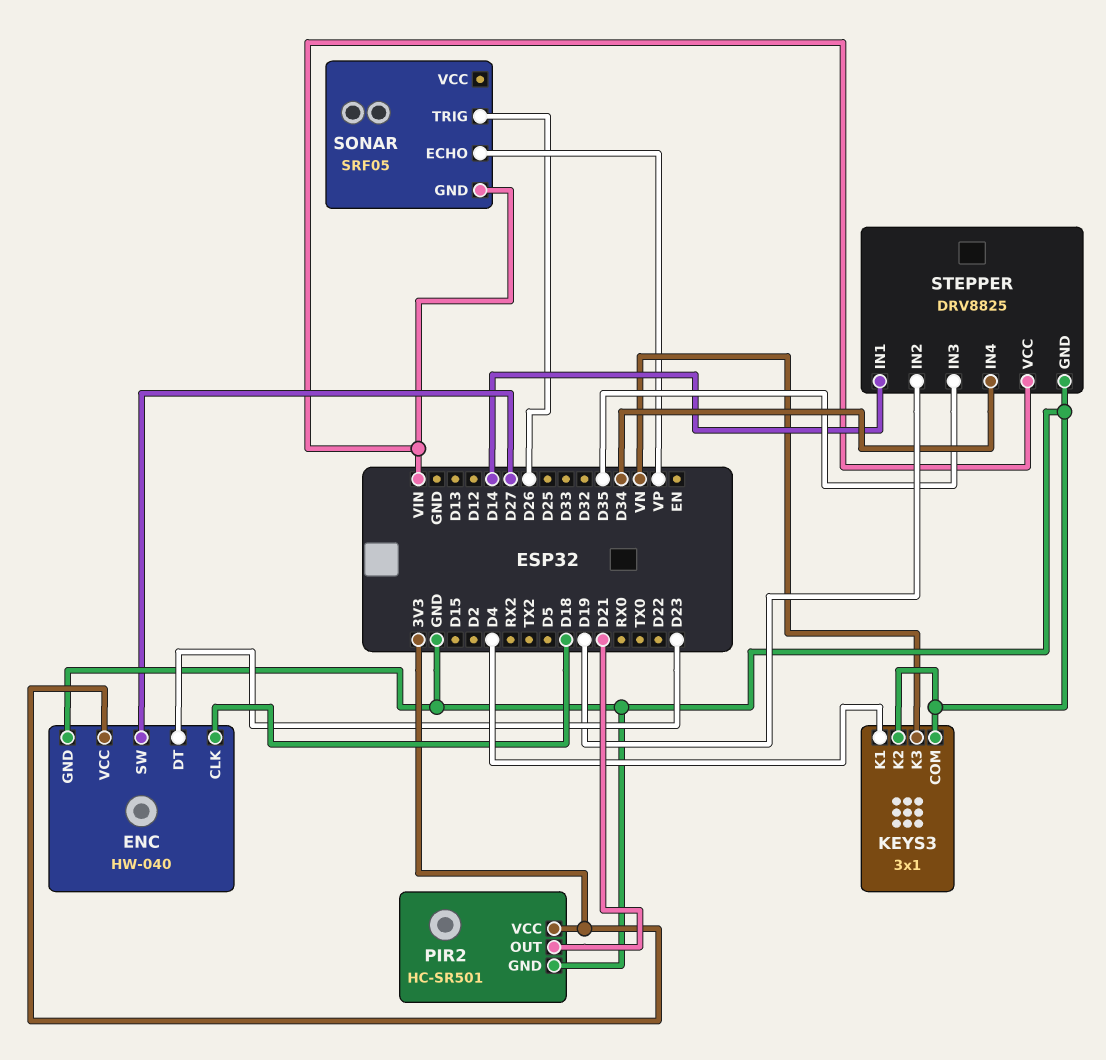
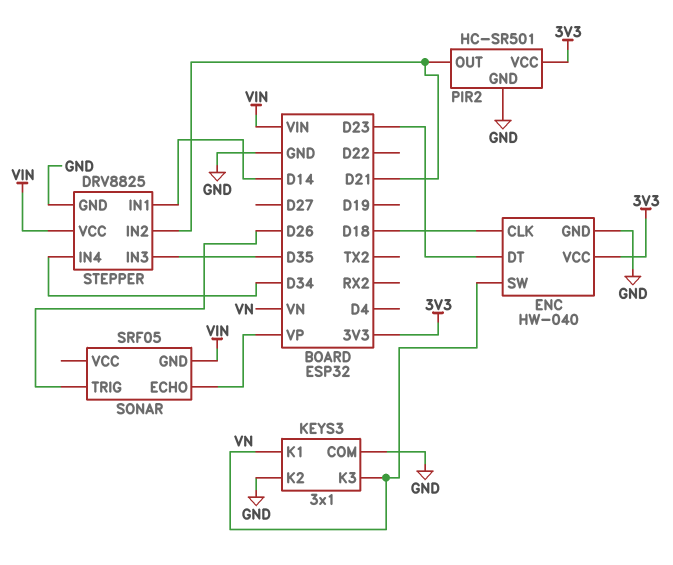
ENC pin SW: D27 -> VN
KEYS3 pin K1: D4 -> VN
STEPPER pin IN2: D19 -> D21

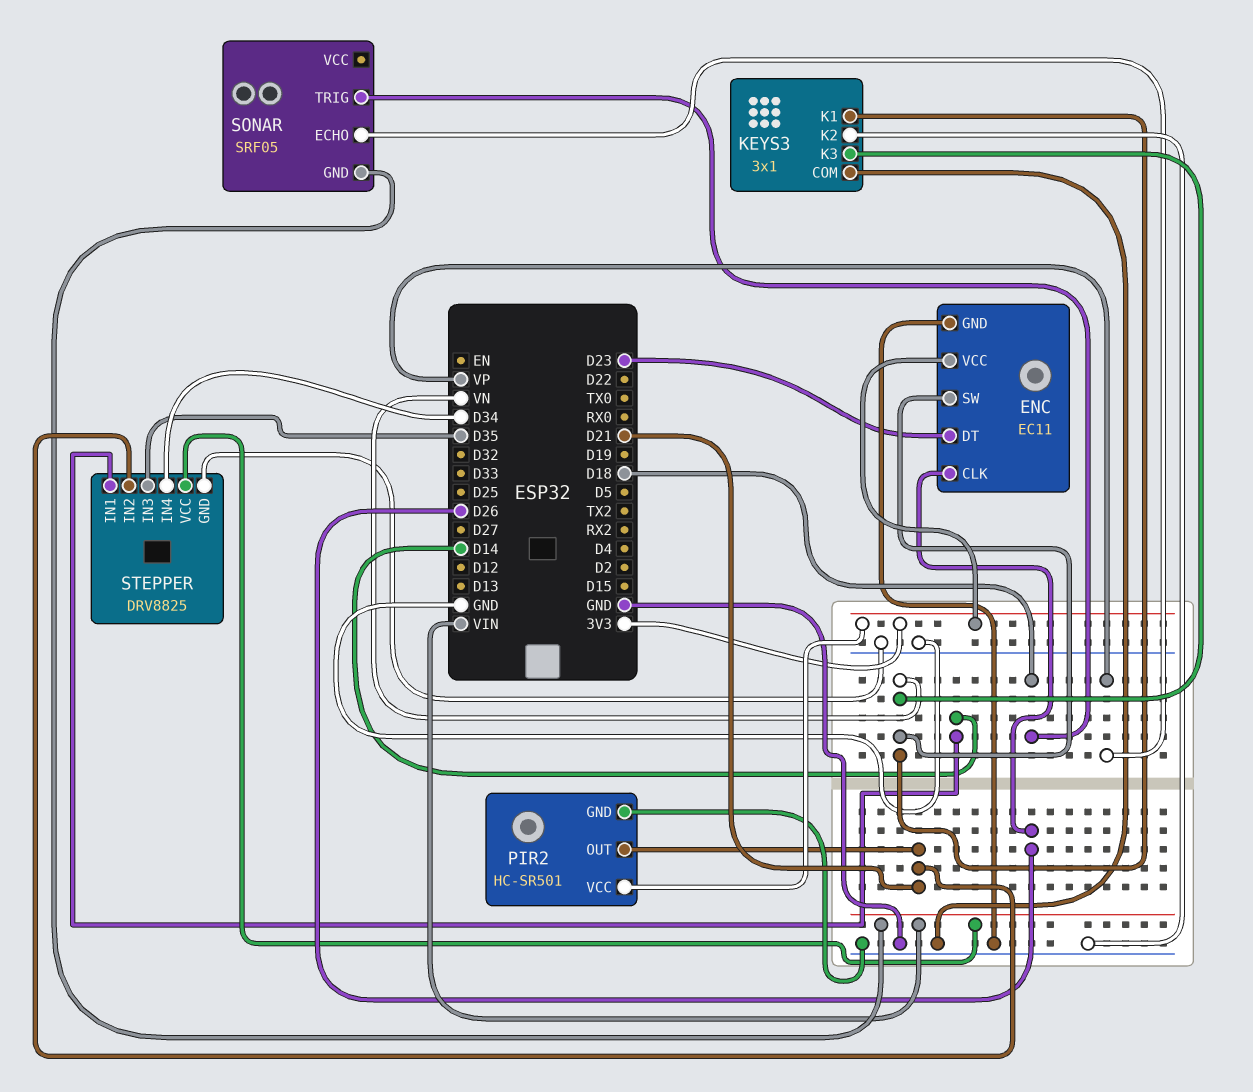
ENC: HW-040 -> EC11
ENC pin CLK: D18 -> D26
SONAR pin TRIG: D26 -> D18

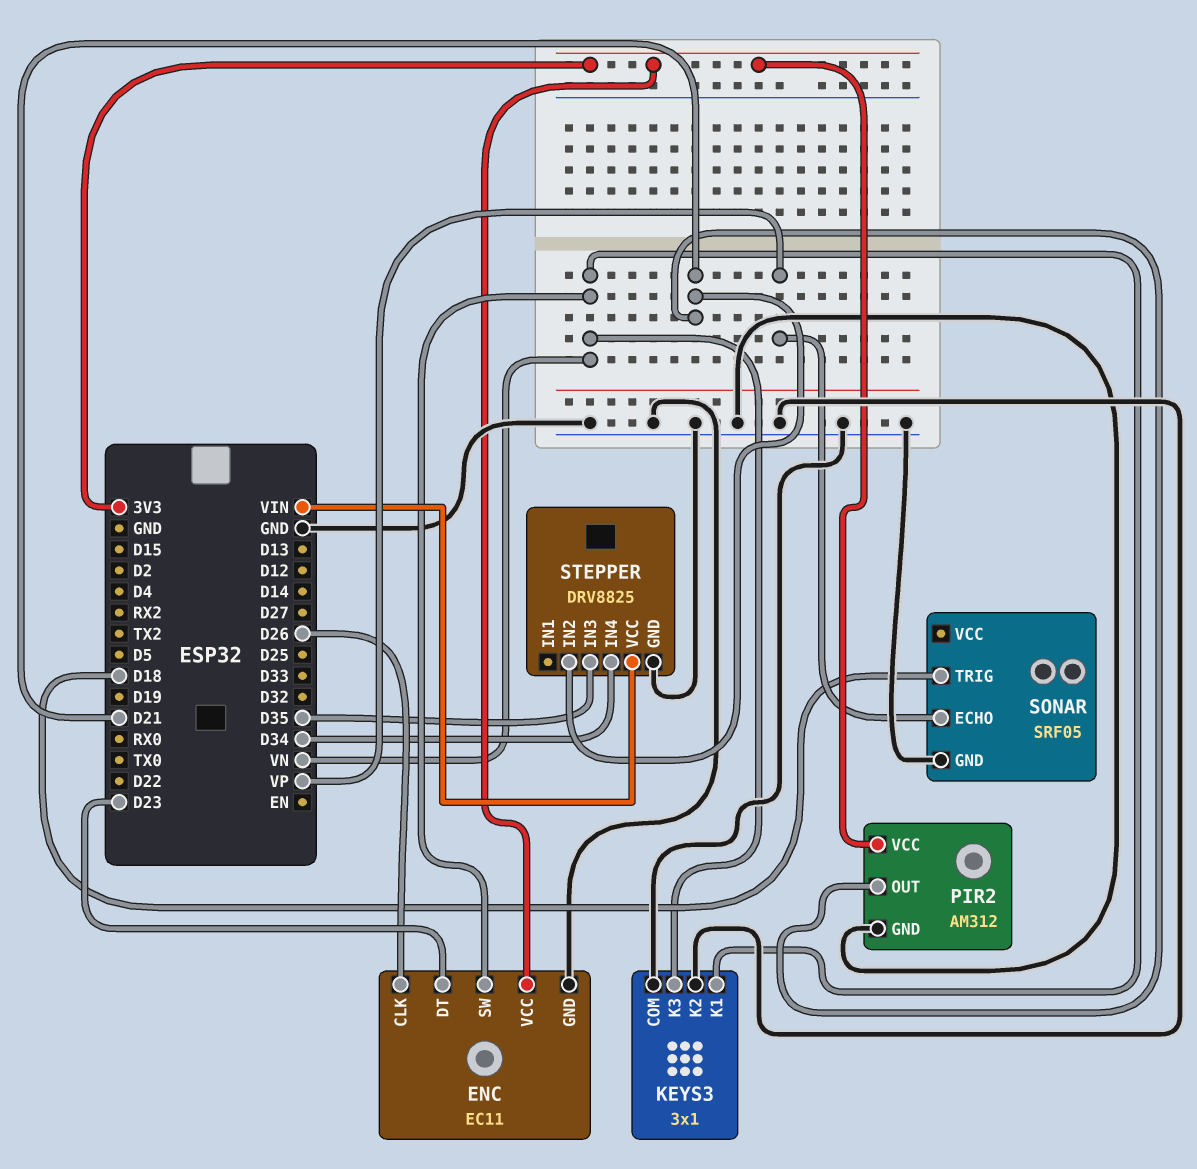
PIR2: HC-SR501 -> AM312
SONAR pin GND: VIN -> GND
STEPPER pin IN1: D14 -> none

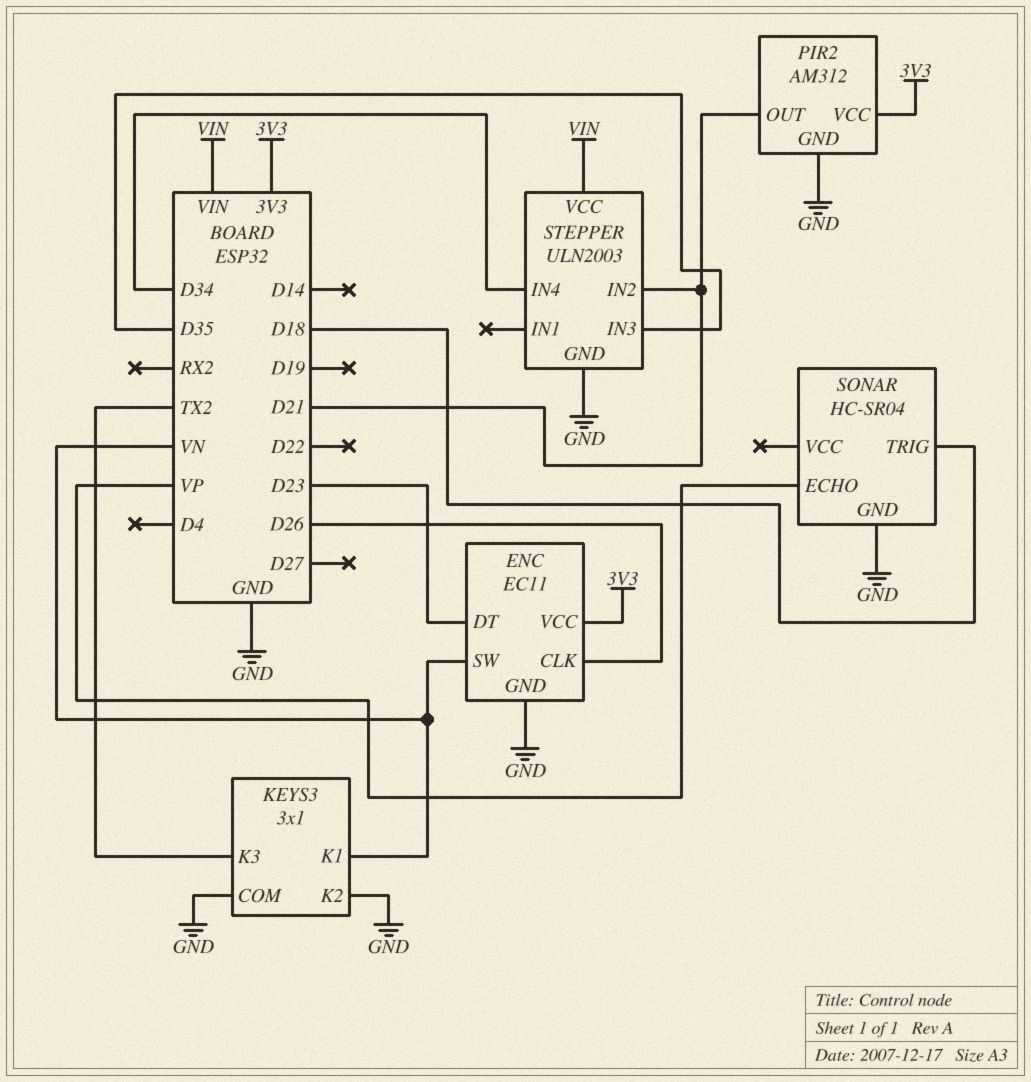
KEYS3 pin K3: VN -> TX2
SONAR: SRF05 -> HC-SR04
STEPPER: DRV8825 -> ULN2003

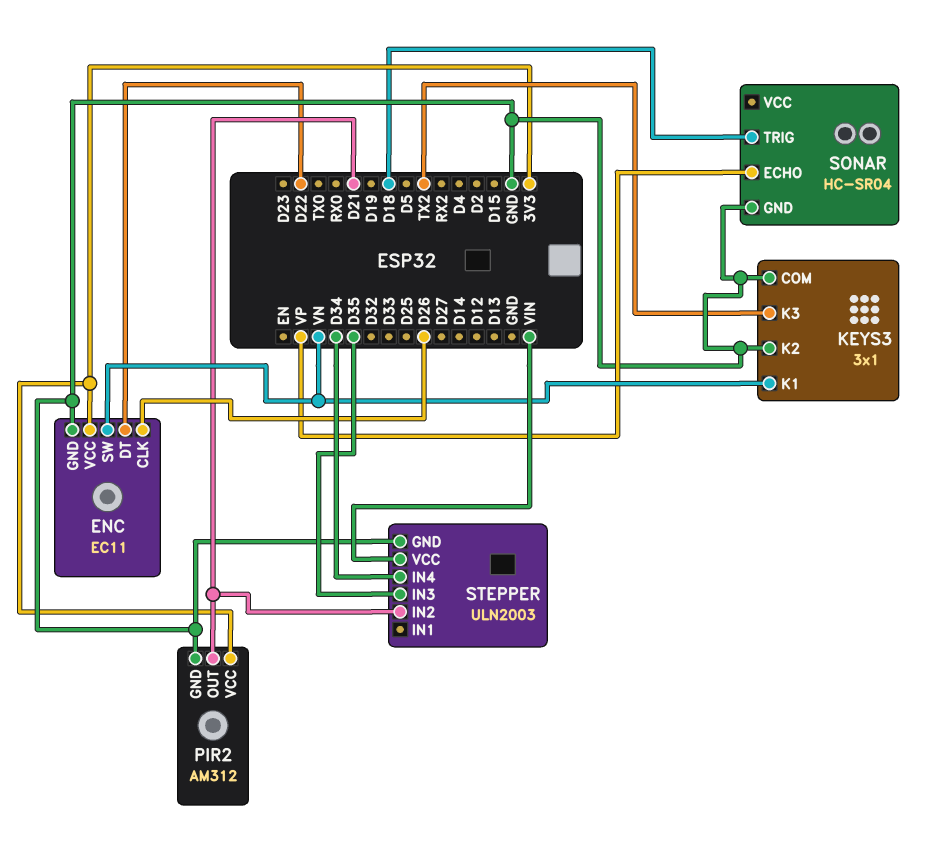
ENC pin DT: D23 -> D22

